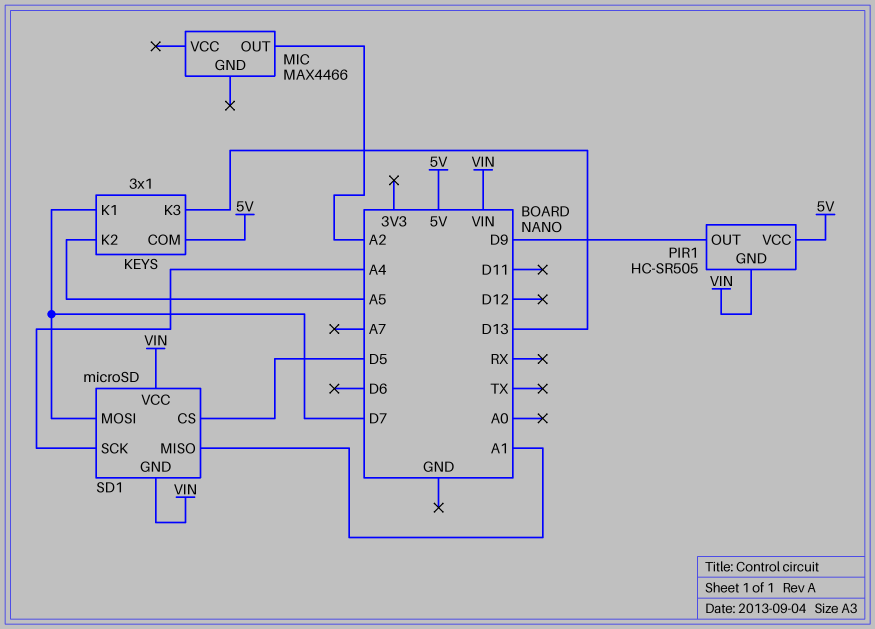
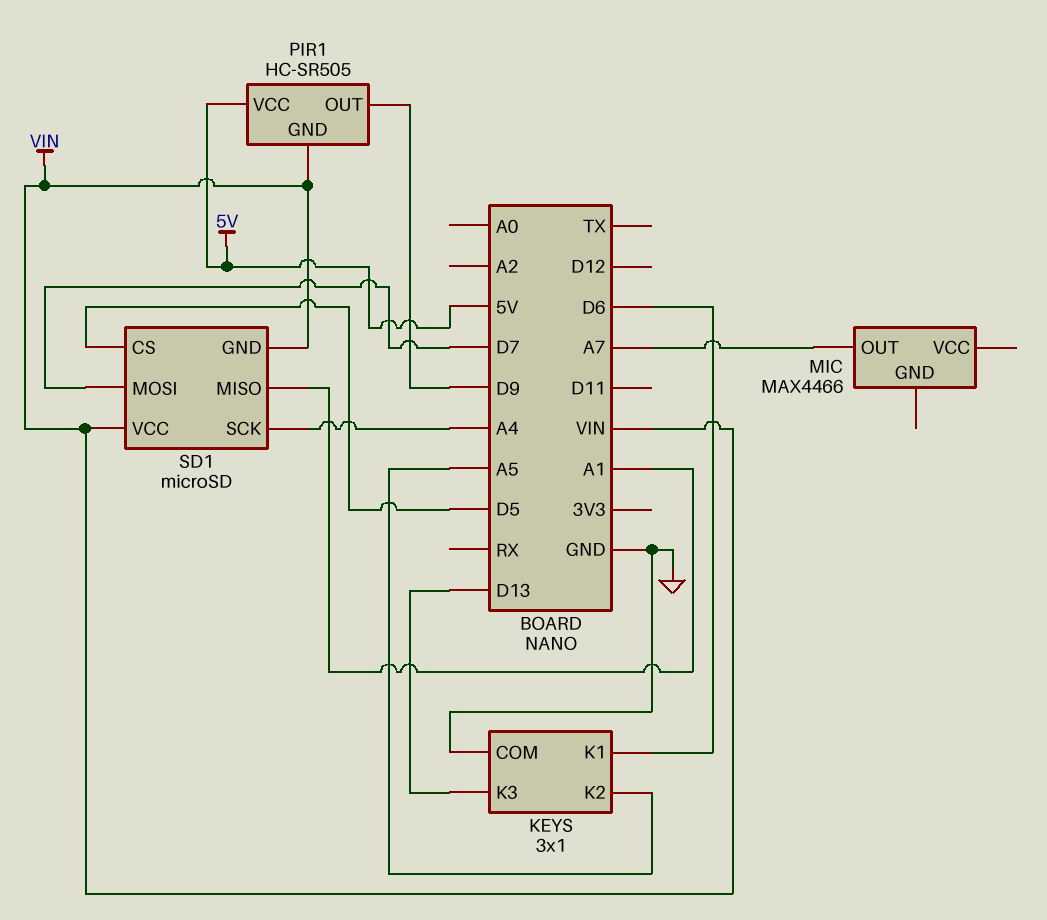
KEYS pin COM: 5V -> GND
KEYS pin K1: D7 -> D6
MIC pin OUT: A2 -> A7

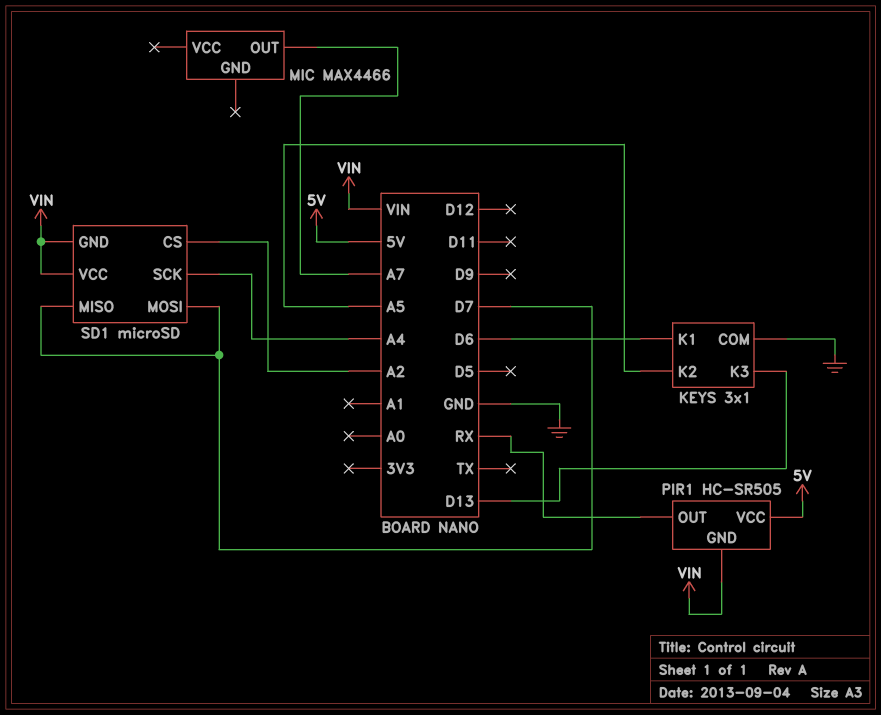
PIR1 pin OUT: D9 -> RX
SD1 pin CS: D5 -> A2
SD1 pin MISO: A1 -> D7

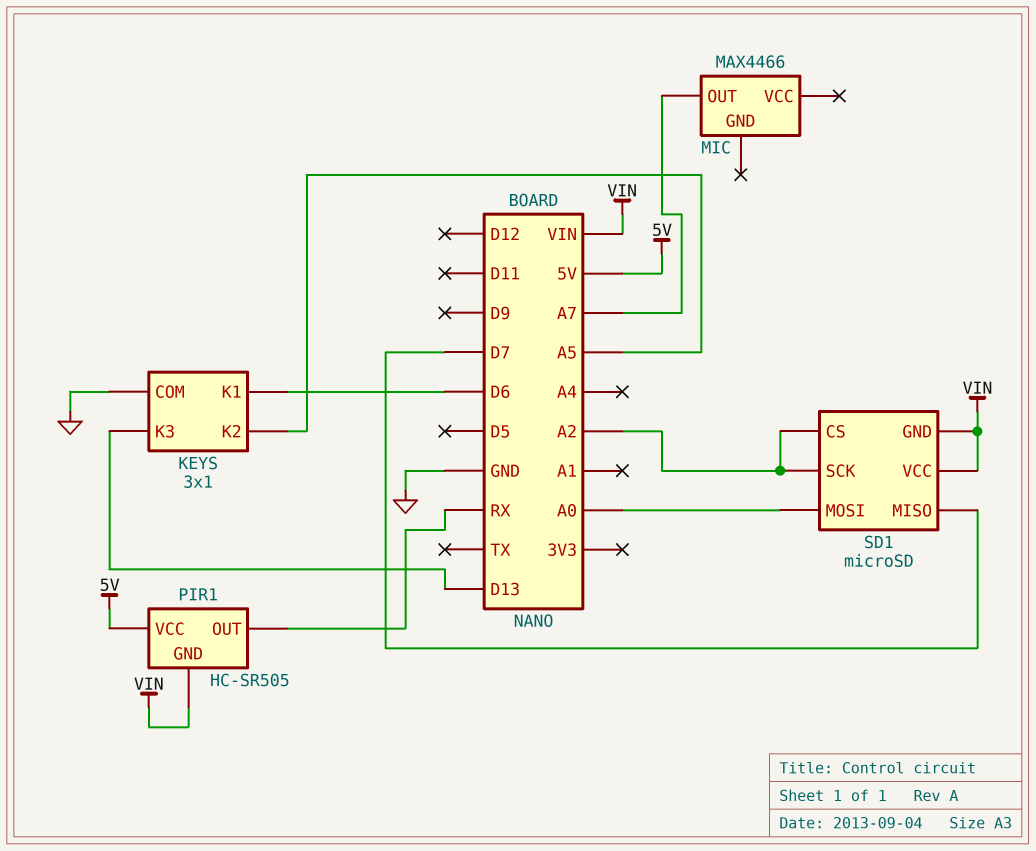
SD1 pin MOSI: D7 -> A0
SD1 pin SCK: A4 -> A2

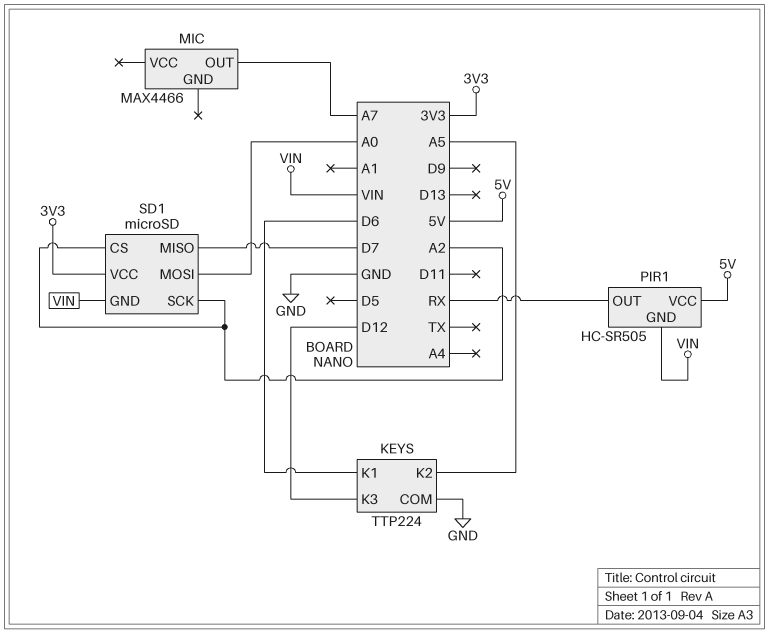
KEYS: 3x1 -> TTP224
KEYS pin K3: D13 -> D12
SD1 pin VCC: VIN -> 3V3

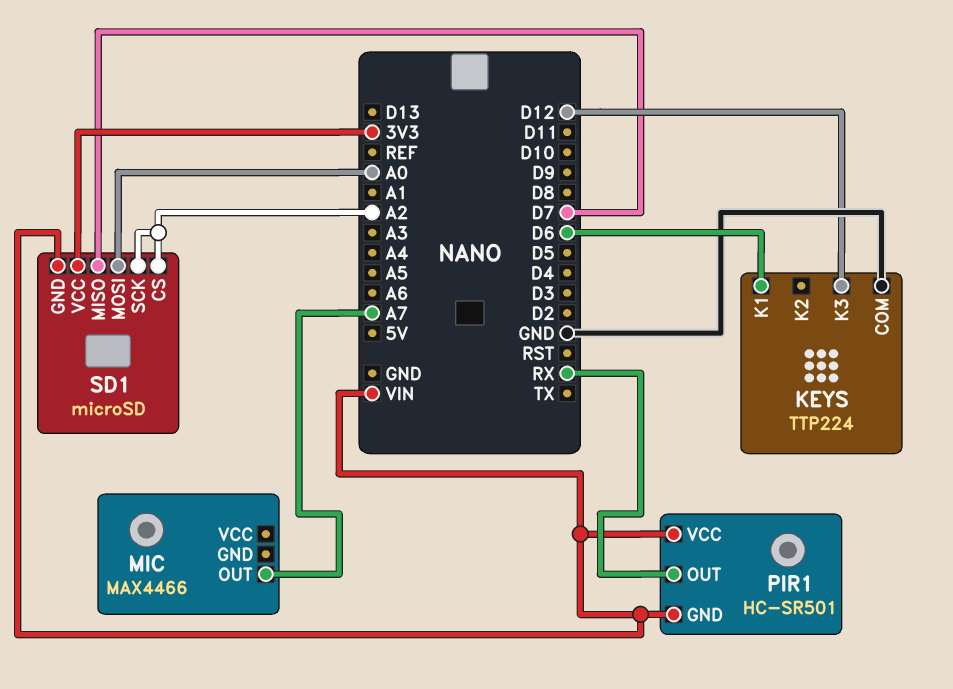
KEYS pin K2: A5 -> none
PIR1: HC-SR505 -> HC-SR501
PIR1 pin VCC: 5V -> VIN

